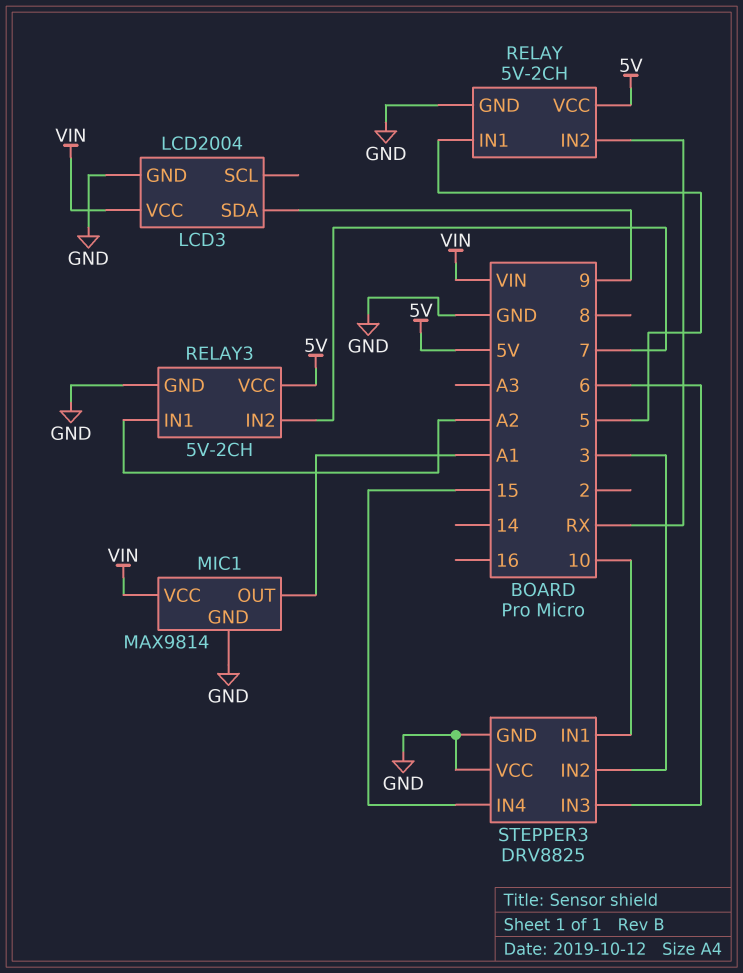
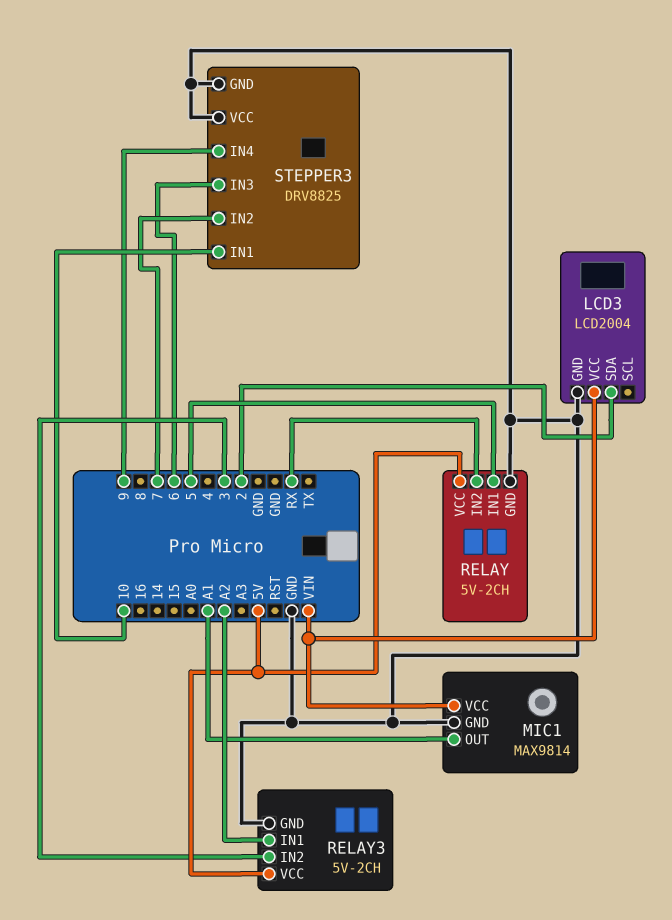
LCD3 pin SDA: 9 -> 2
RELAY3 pin IN2: 7 -> 3
STEPPER3 pin IN2: 3 -> 7
STEPPER3 pin IN4: 15 -> 9

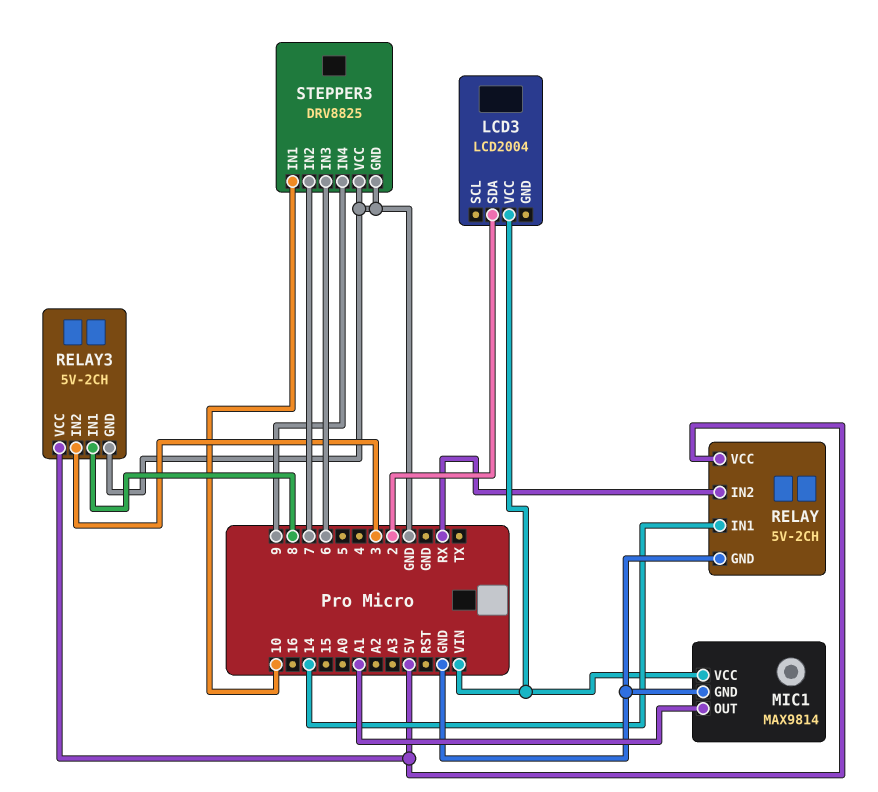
LCD3 pin GND: GND -> none
RELAY pin IN1: 5 -> 14
RELAY3 pin IN1: A2 -> 8

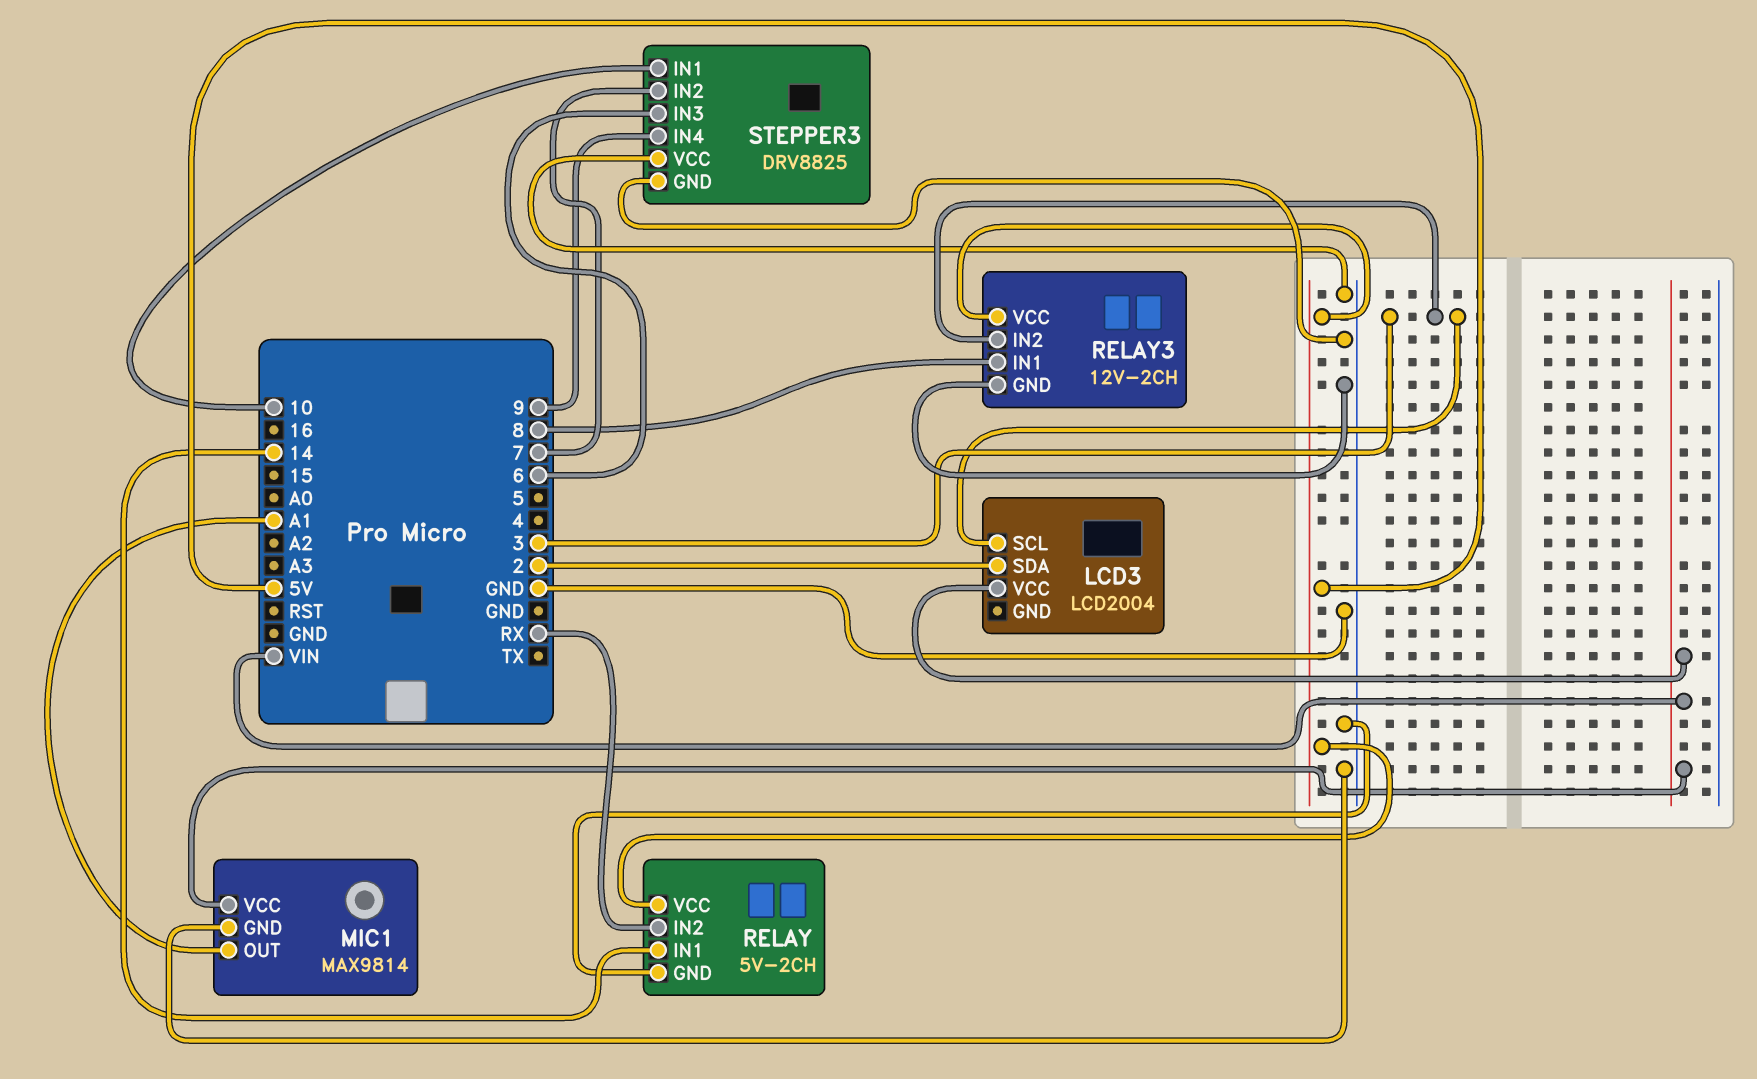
LCD3 pin SCL: none -> 3
RELAY3: 5V-2CH -> 12V-2CH

